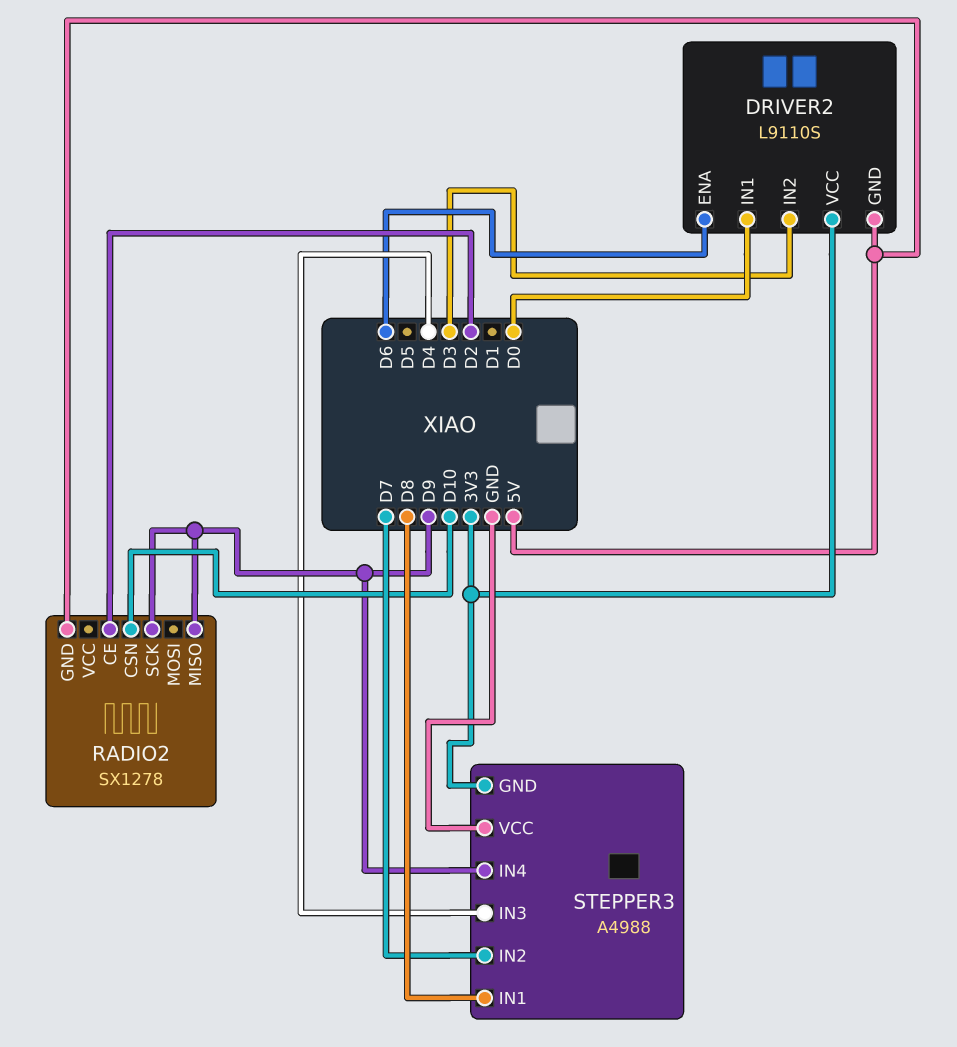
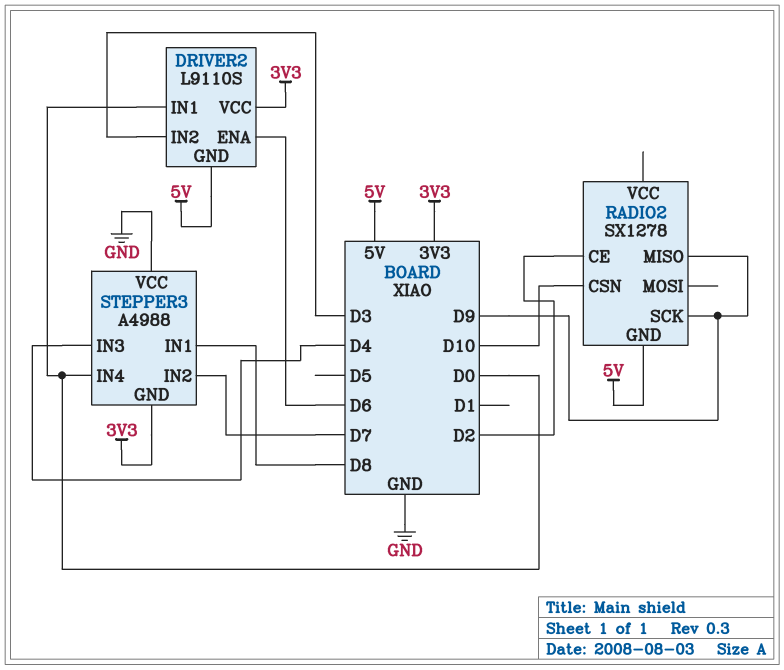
STEPPER3 pin IN4: D9 -> D0

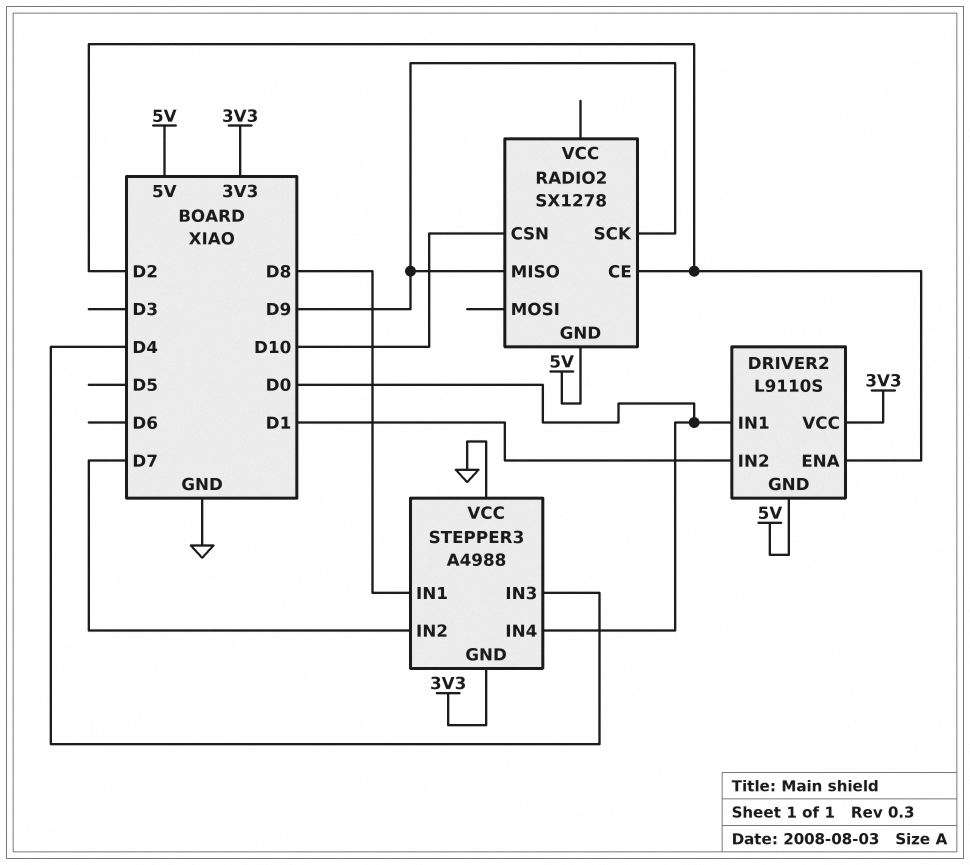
DRIVER2 pin ENA: D6 -> D2
DRIVER2 pin IN2: D3 -> D1

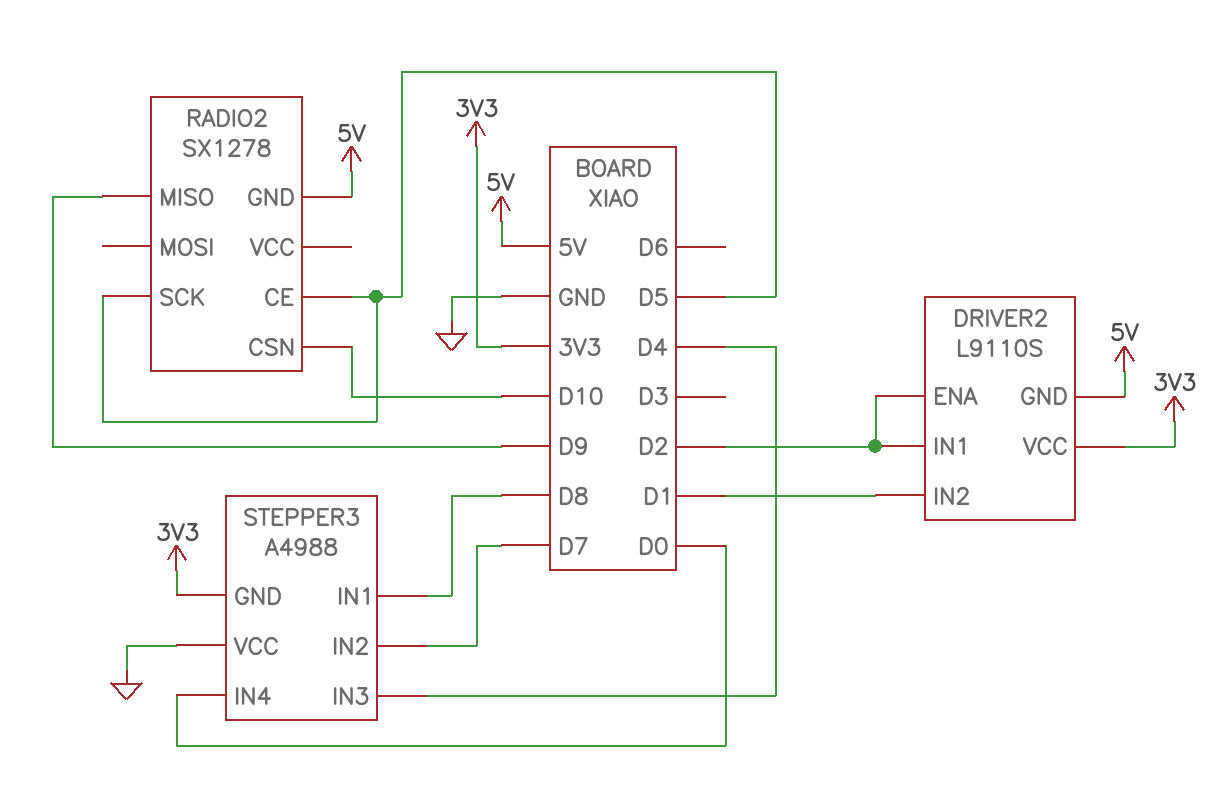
DRIVER2 pin IN1: D0 -> D2
RADIO2 pin CE: D2 -> D5
RADIO2 pin SCK: D9 -> D5

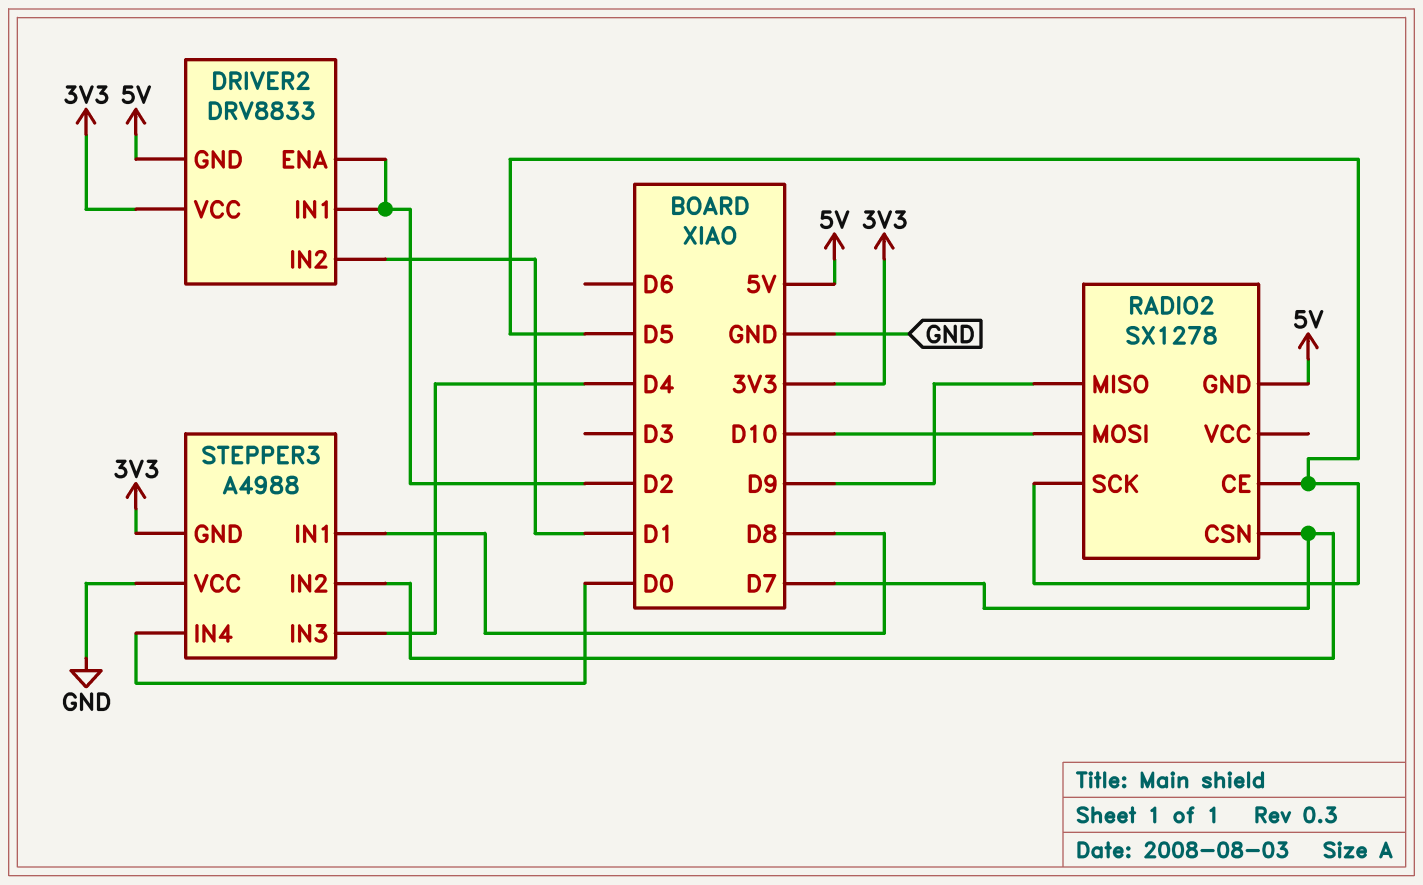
DRIVER2: L9110S -> DRV8833
RADIO2 pin CSN: D10 -> D7
RADIO2 pin MOSI: none -> D10

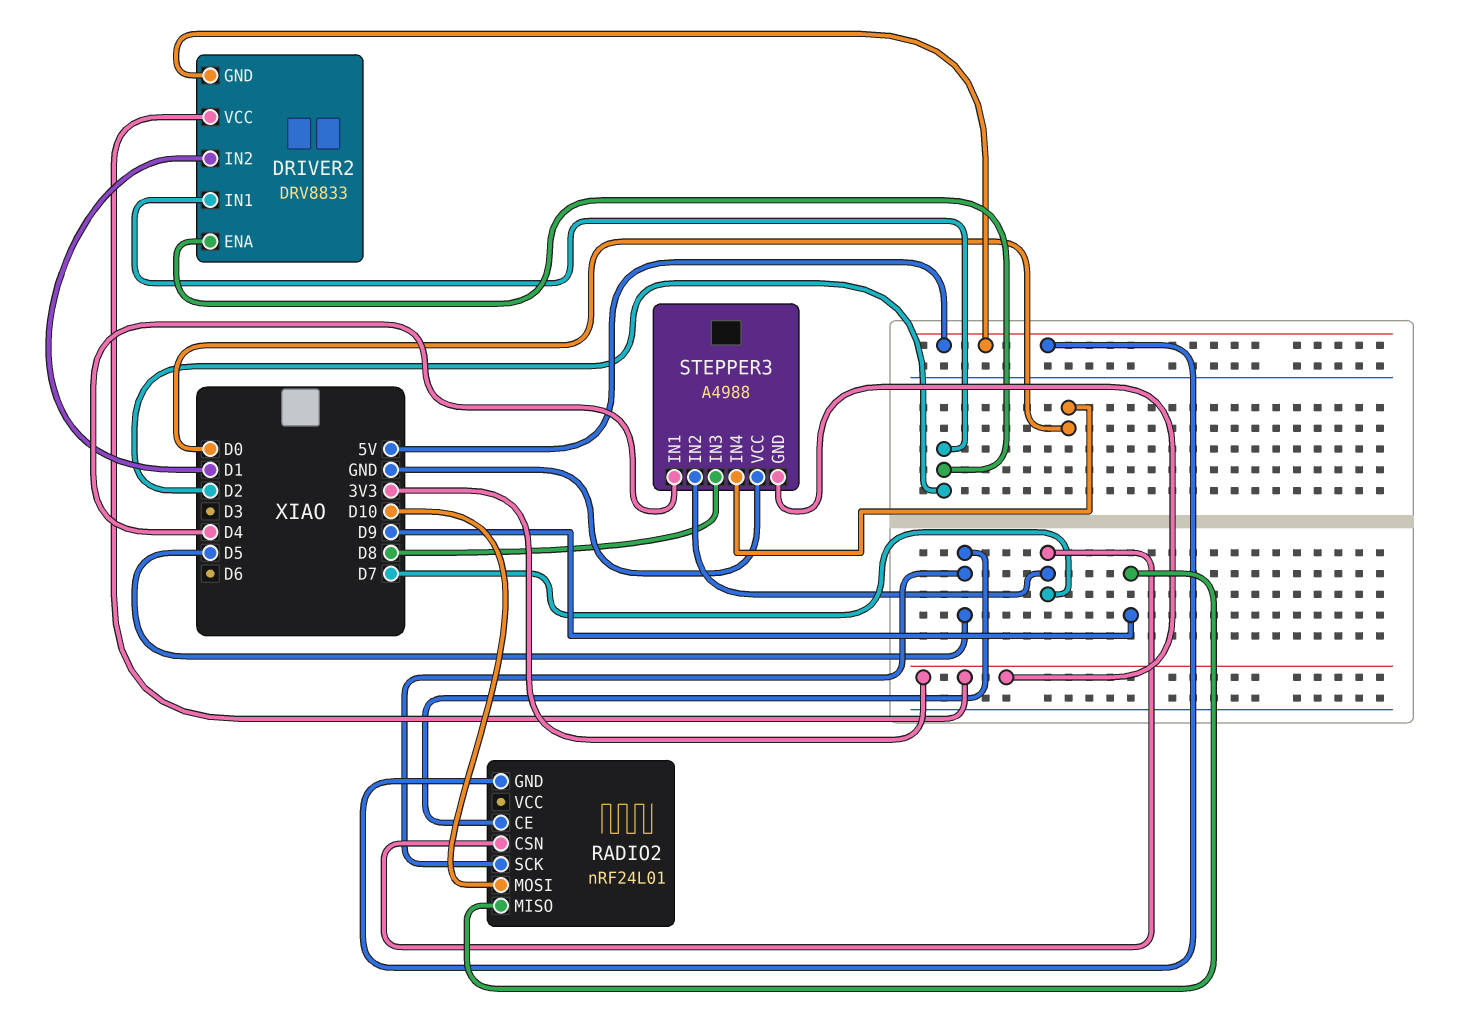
RADIO2: SX1278 -> nRF24L01
STEPPER3 pin IN1: D8 -> D4
STEPPER3 pin IN3: D4 -> D8

